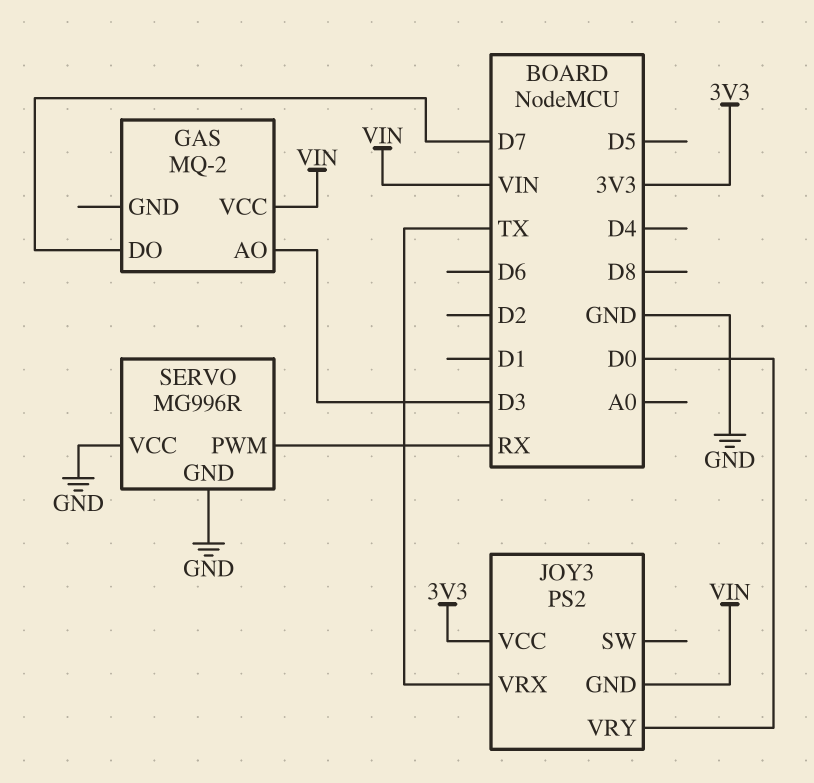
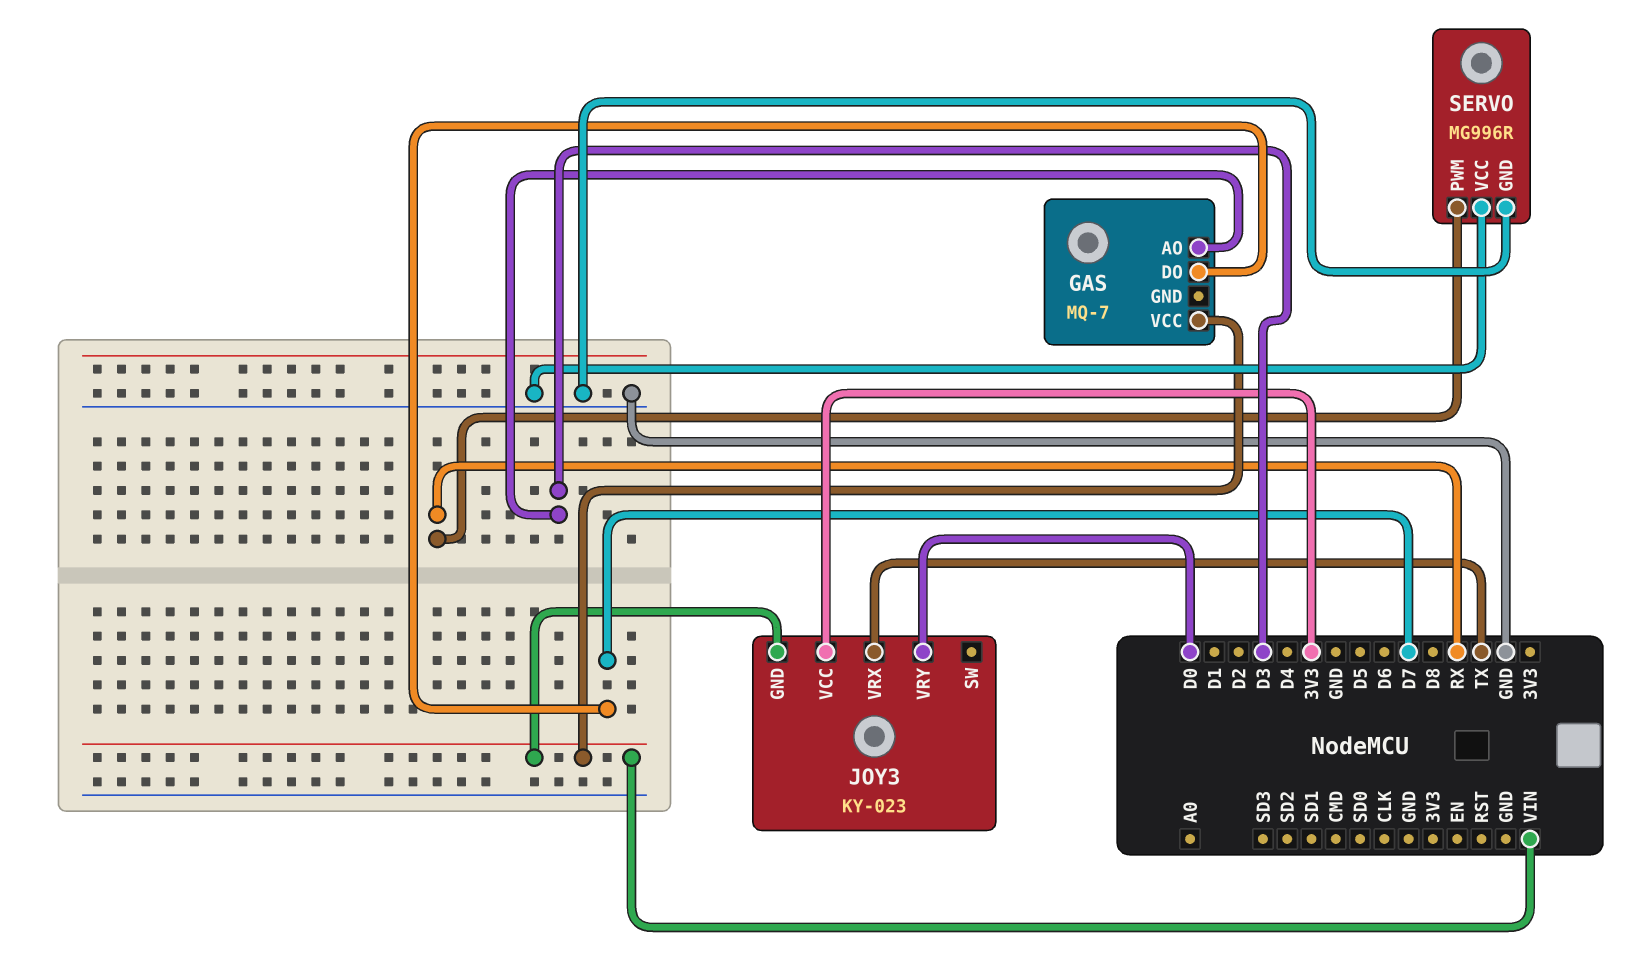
GAS: MQ-2 -> MQ-7
JOY3: PS2 -> KY-023

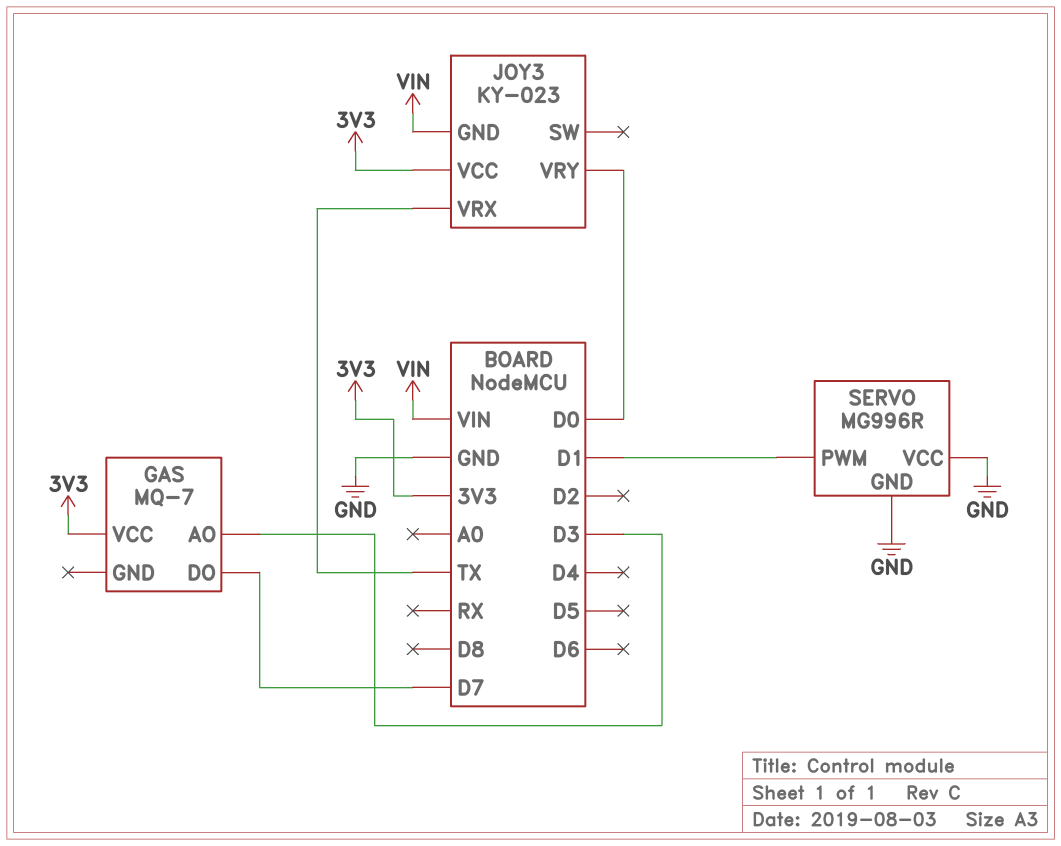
GAS pin VCC: VIN -> 3V3
SERVO pin PWM: RX -> D1

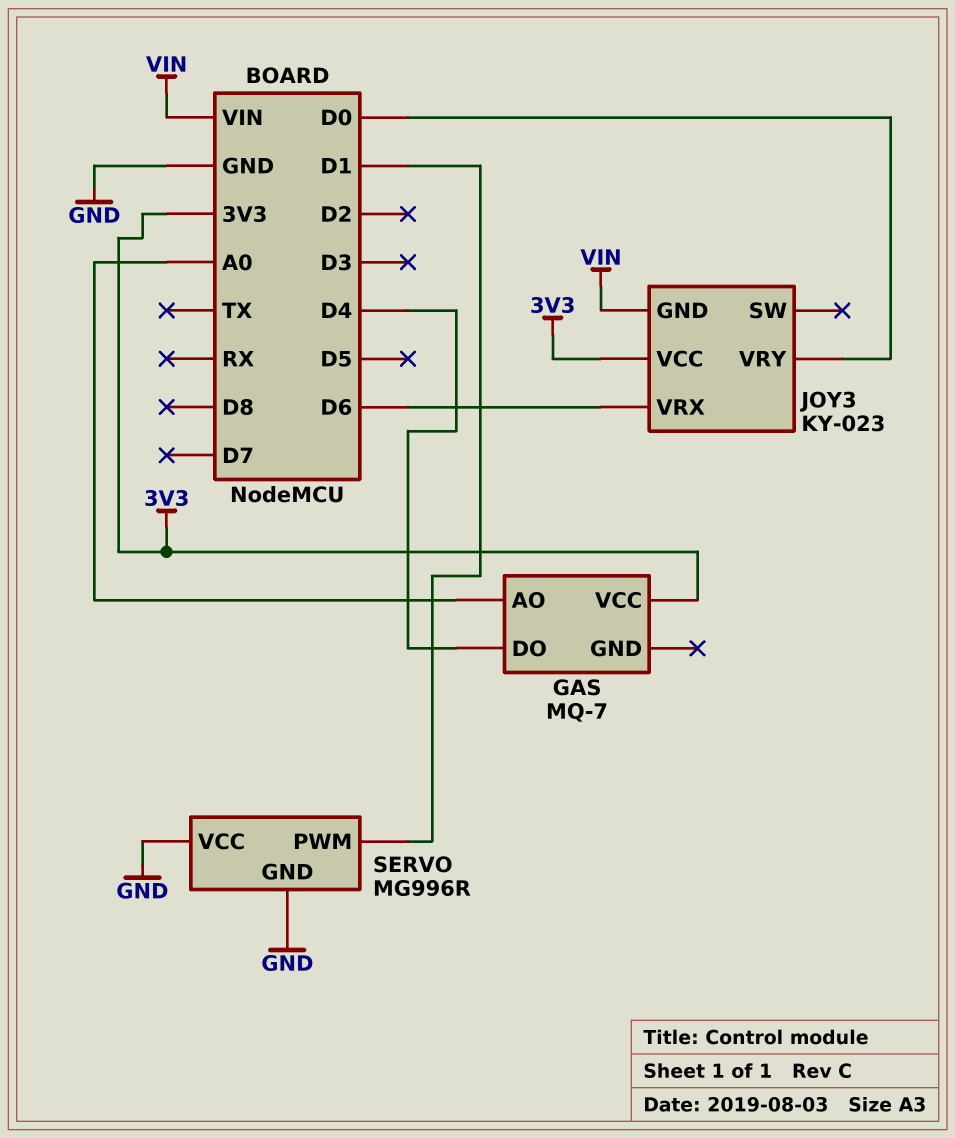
GAS pin AO: D3 -> A0
GAS pin DO: D7 -> D4
JOY3 pin VRX: TX -> D6

